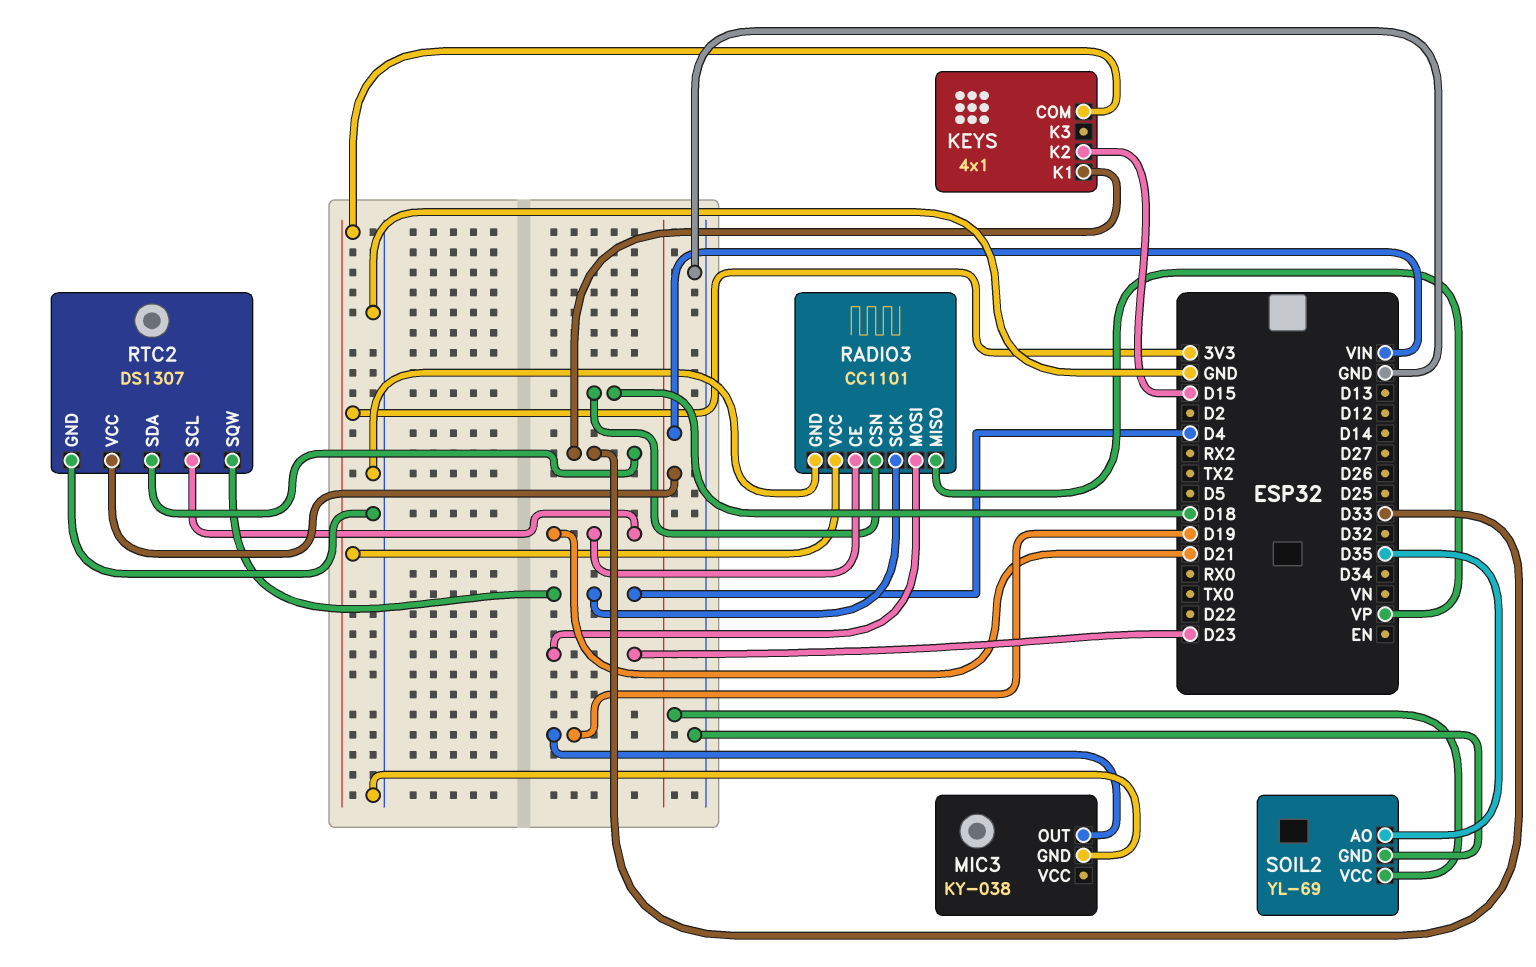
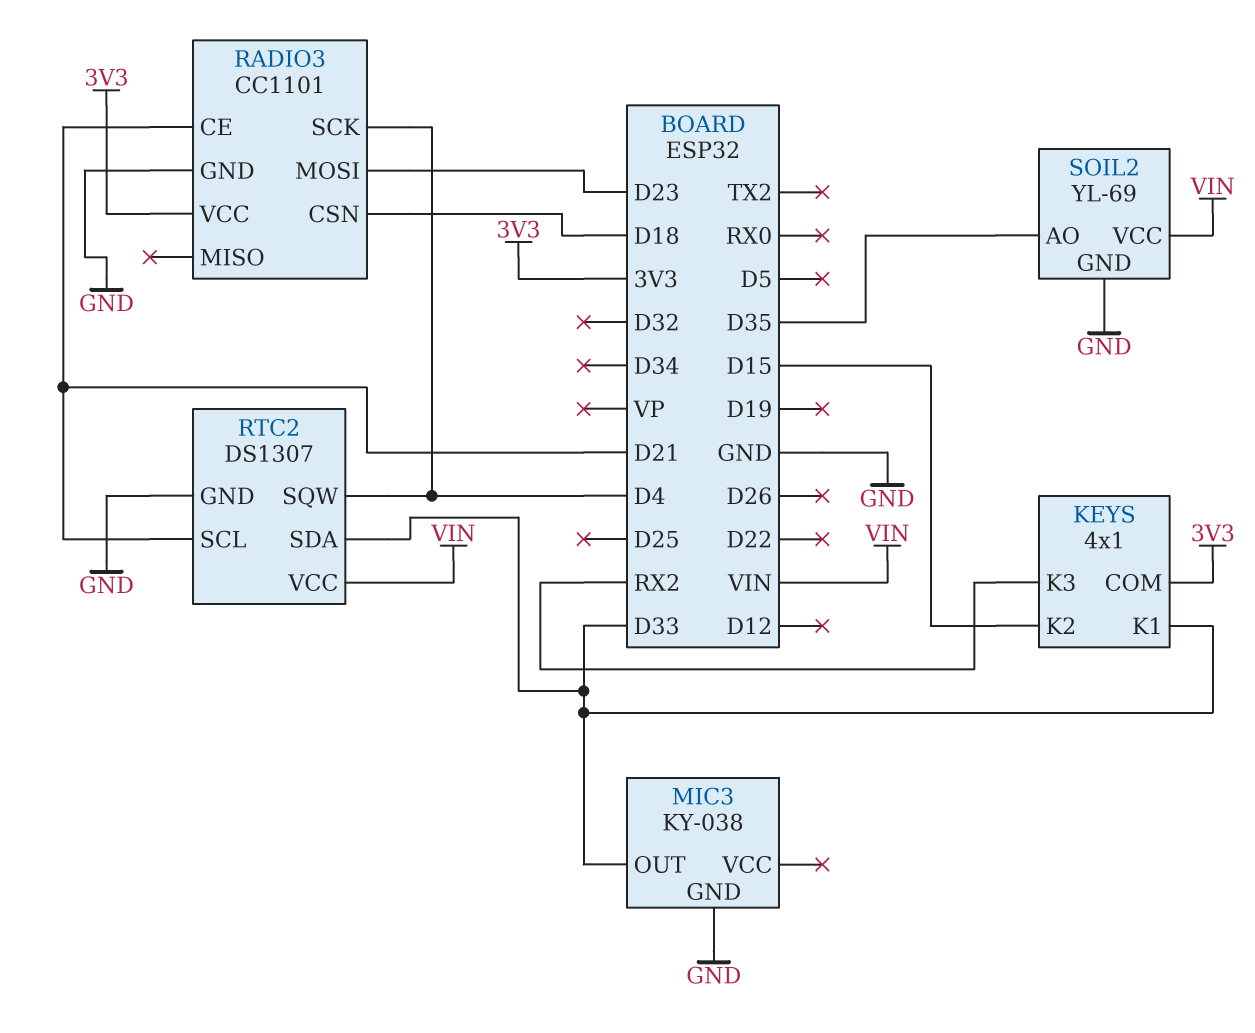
KEYS pin K3: none -> RX2
MIC3 pin OUT: D19 -> D33
RADIO3 pin MISO: VP -> none

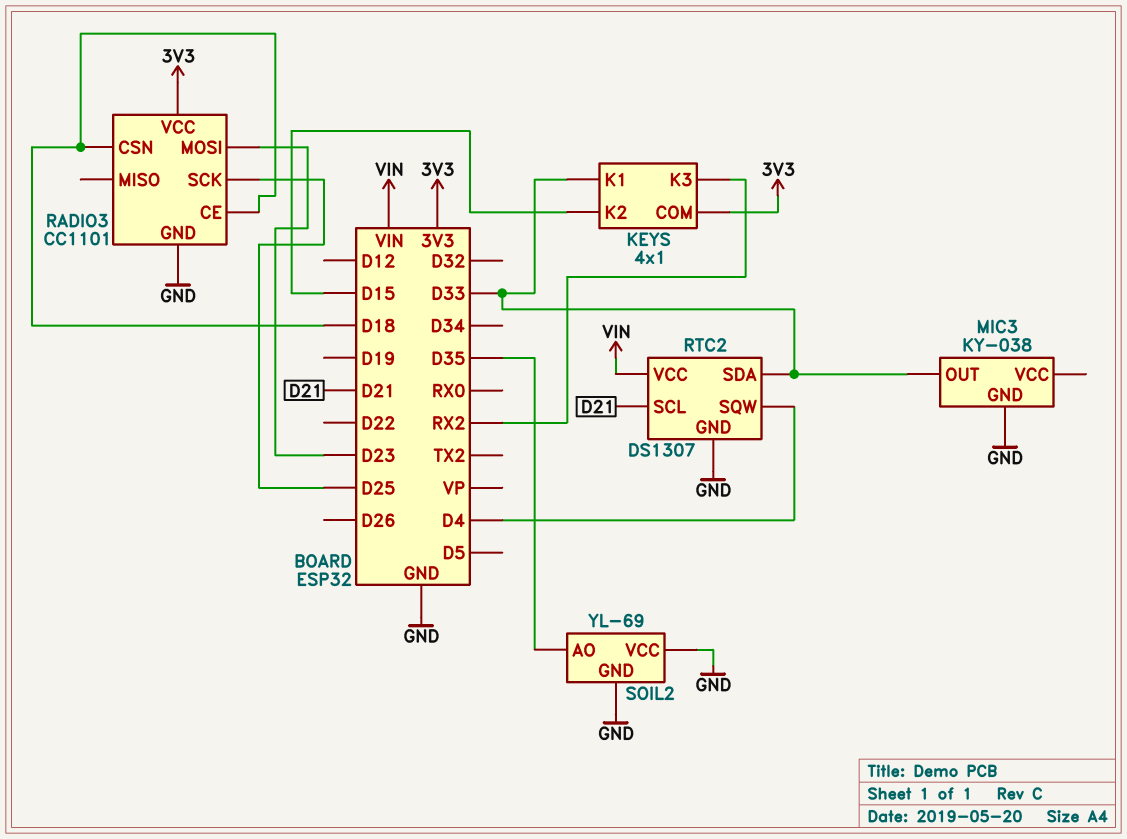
RADIO3 pin CE: D21 -> D18
RADIO3 pin SCK: D4 -> D25
SOIL2 pin VCC: VIN -> GND

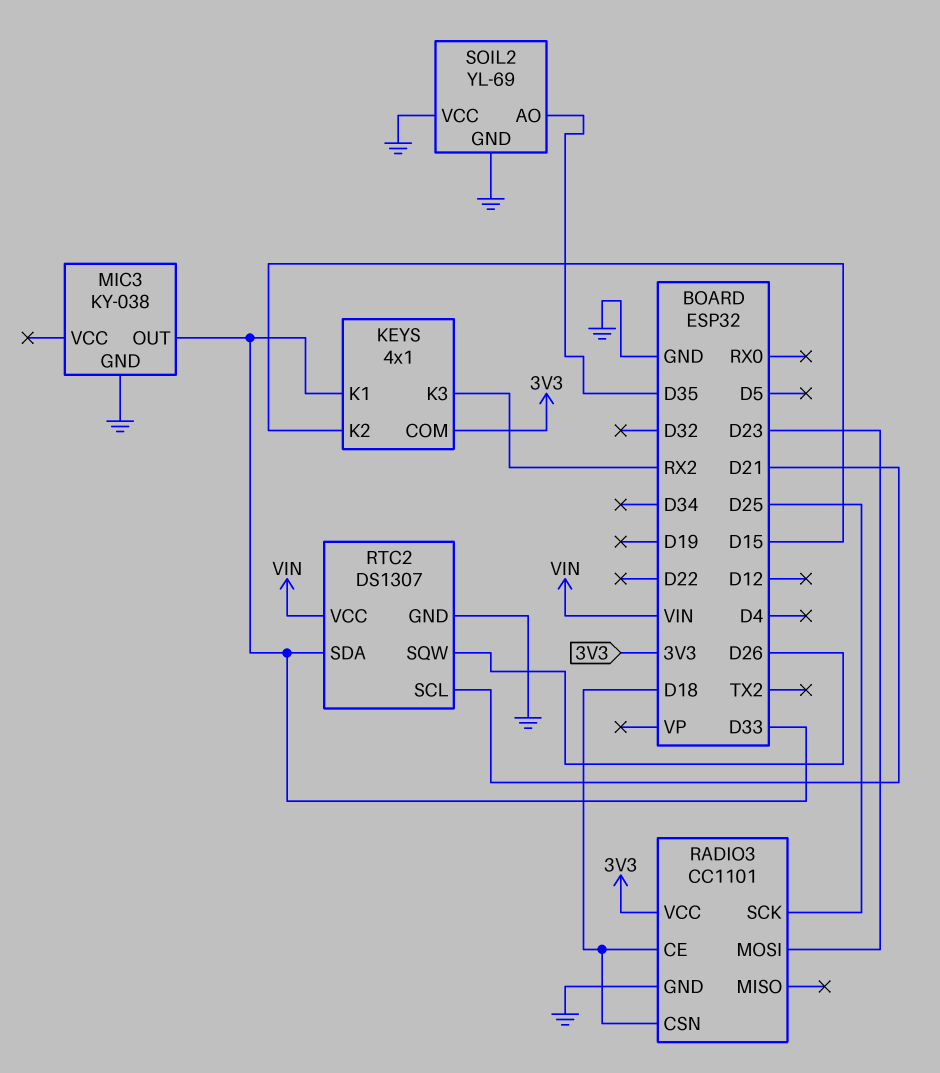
RTC2 pin SQW: D4 -> D26

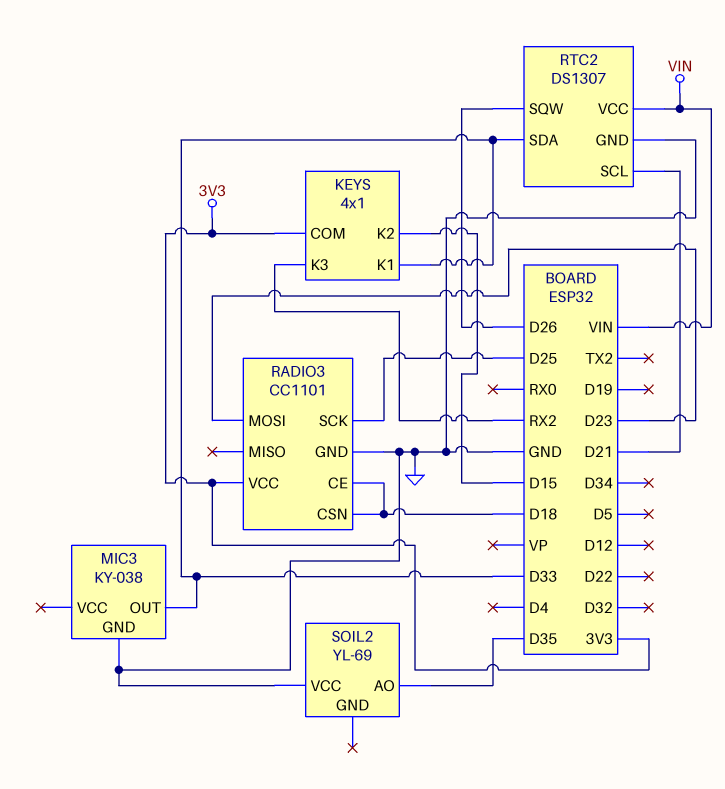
SOIL2 pin GND: GND -> none

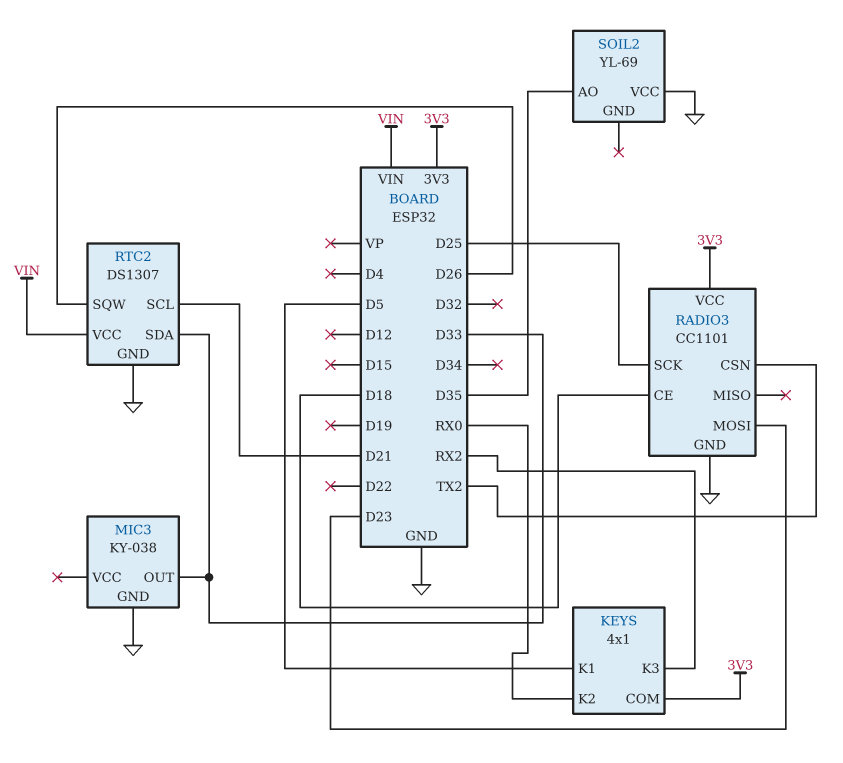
KEYS pin K1: D33 -> D5
KEYS pin K2: D15 -> RX0
RADIO3 pin CSN: D18 -> TX2

